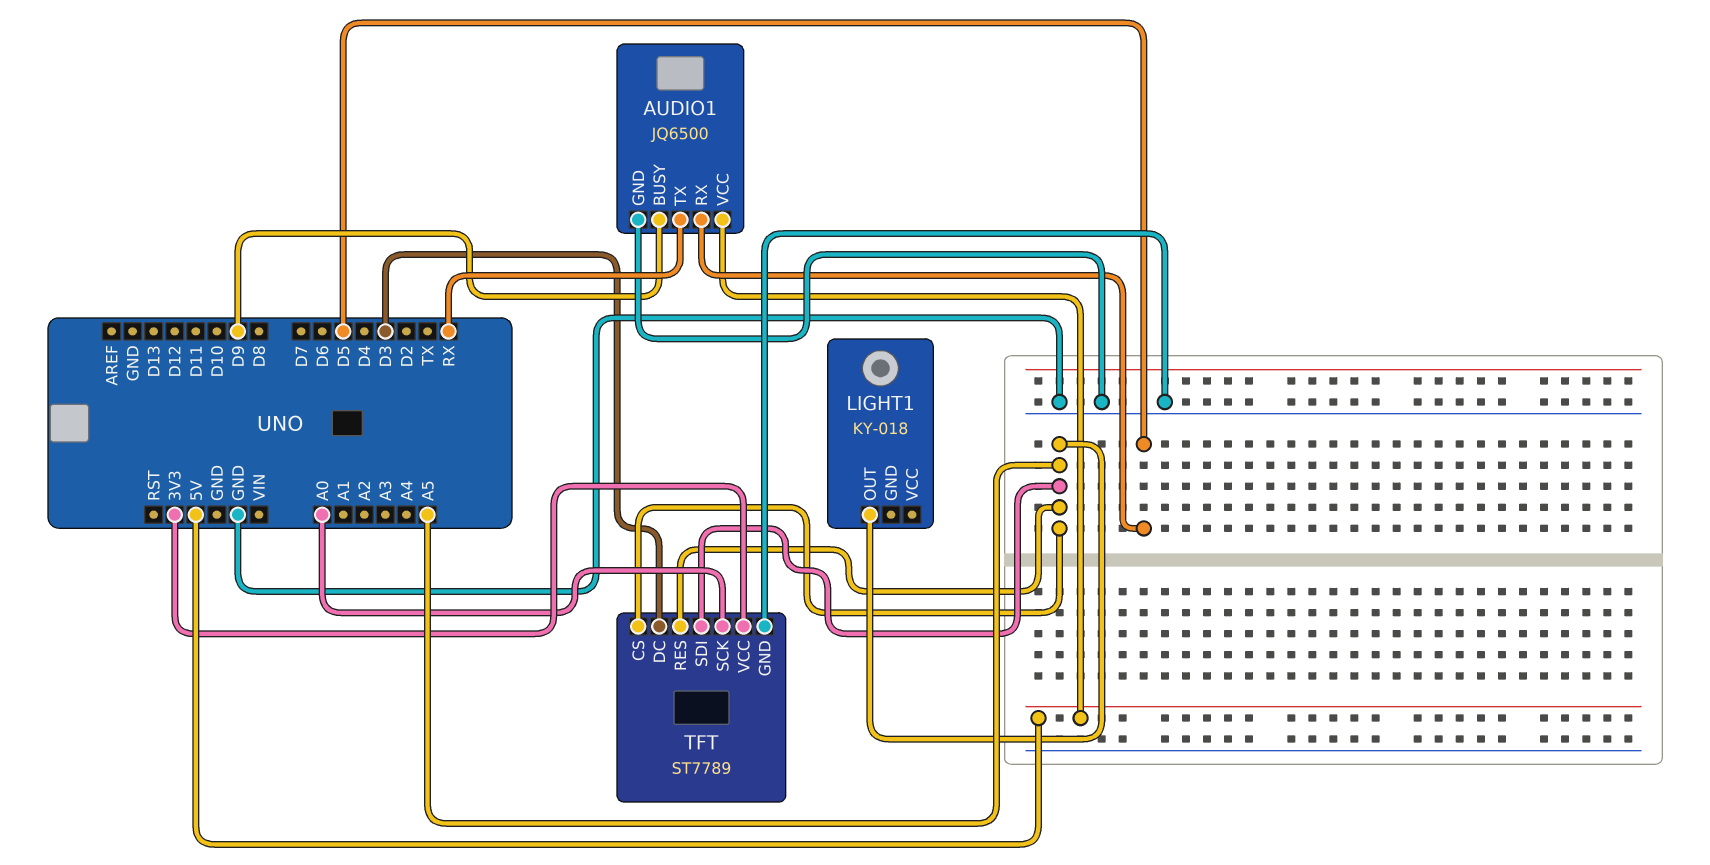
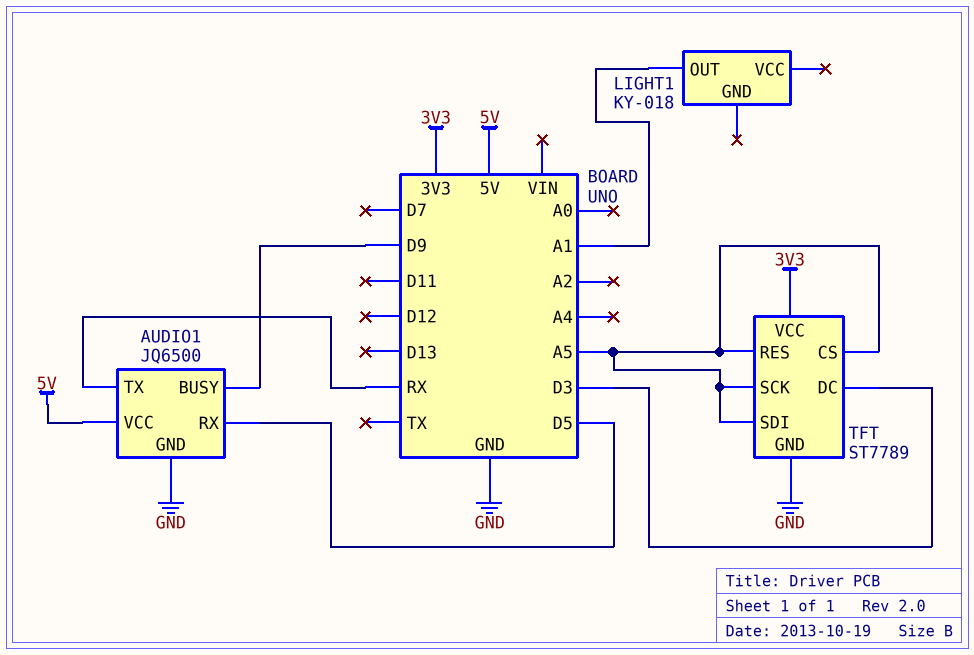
LIGHT1 pin OUT: A5 -> A1
TFT pin SCK: A0 -> A5

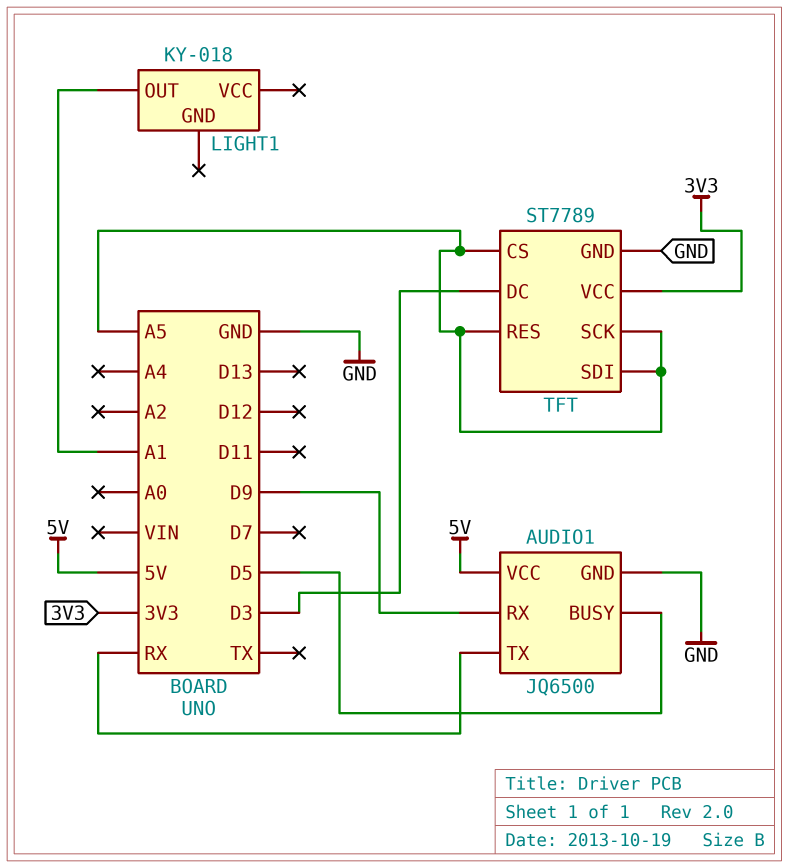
AUDIO1 pin BUSY: D9 -> D5
AUDIO1 pin RX: D5 -> D9

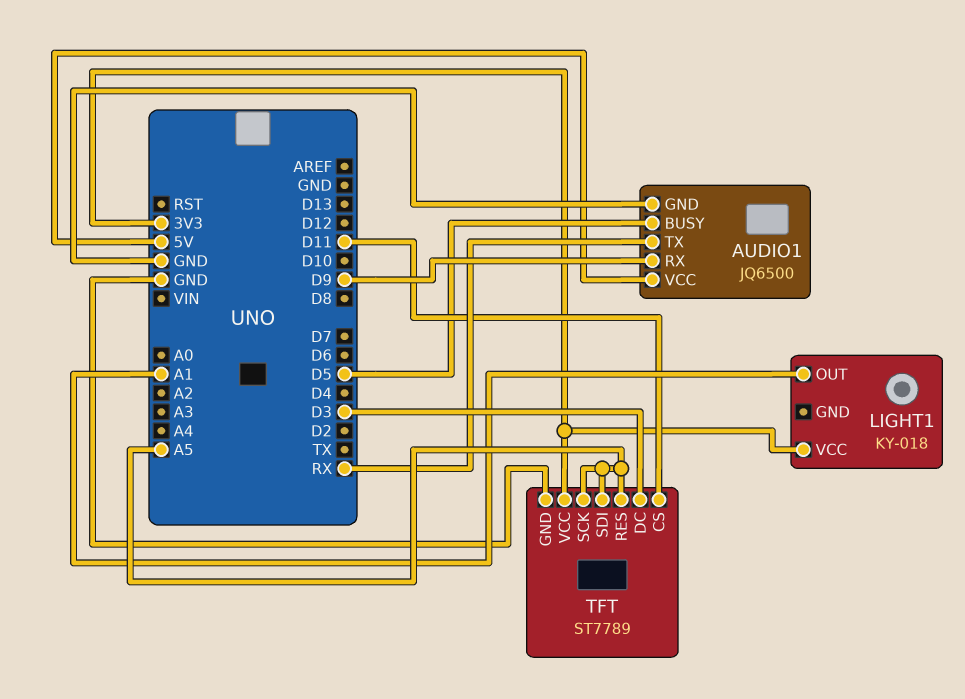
LIGHT1 pin VCC: none -> 3V3
TFT pin CS: A5 -> D11

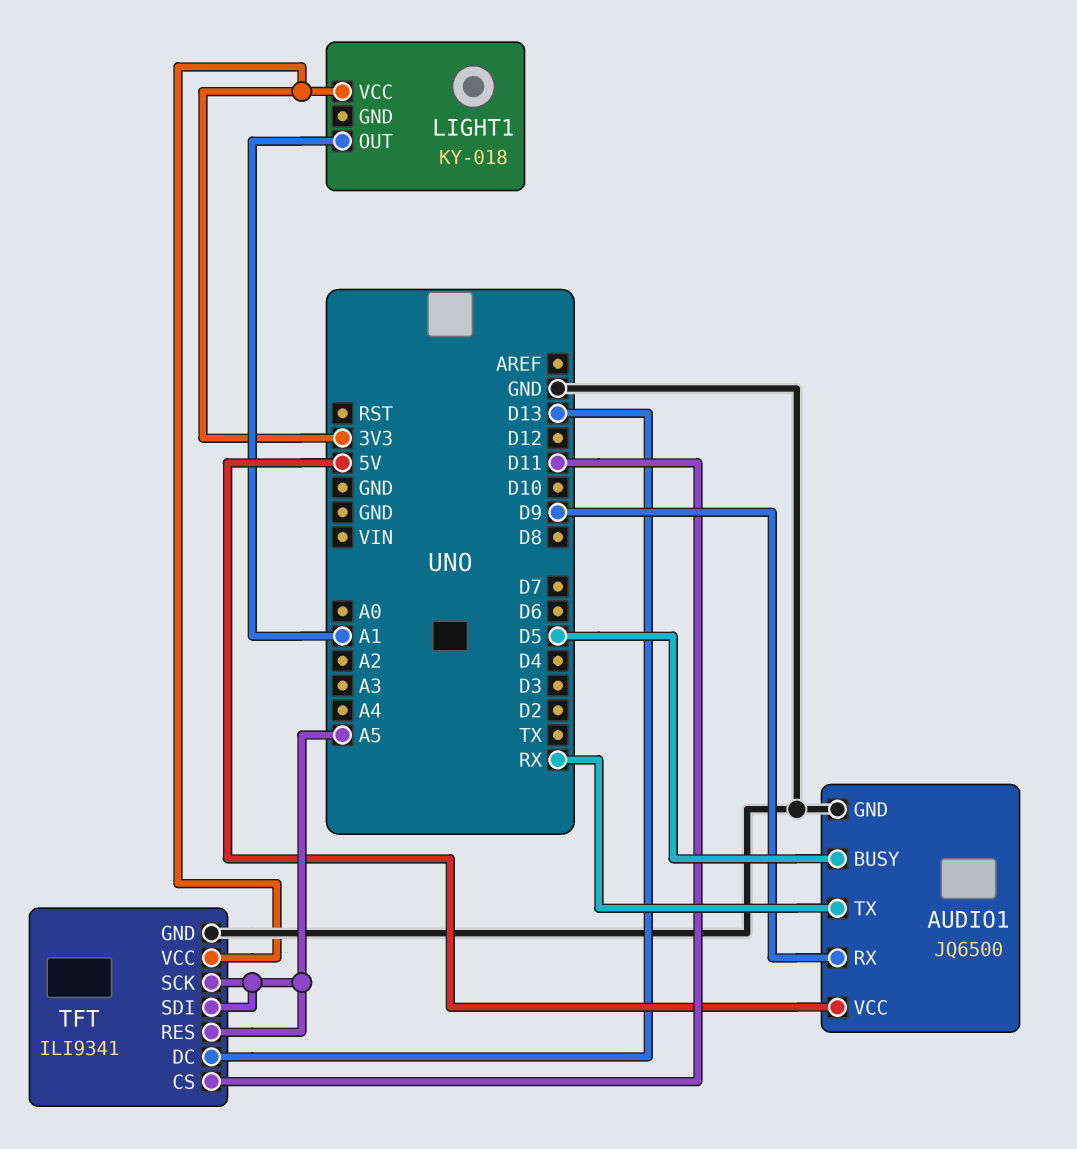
TFT: ST7789 -> ILI9341
TFT pin DC: D3 -> D13

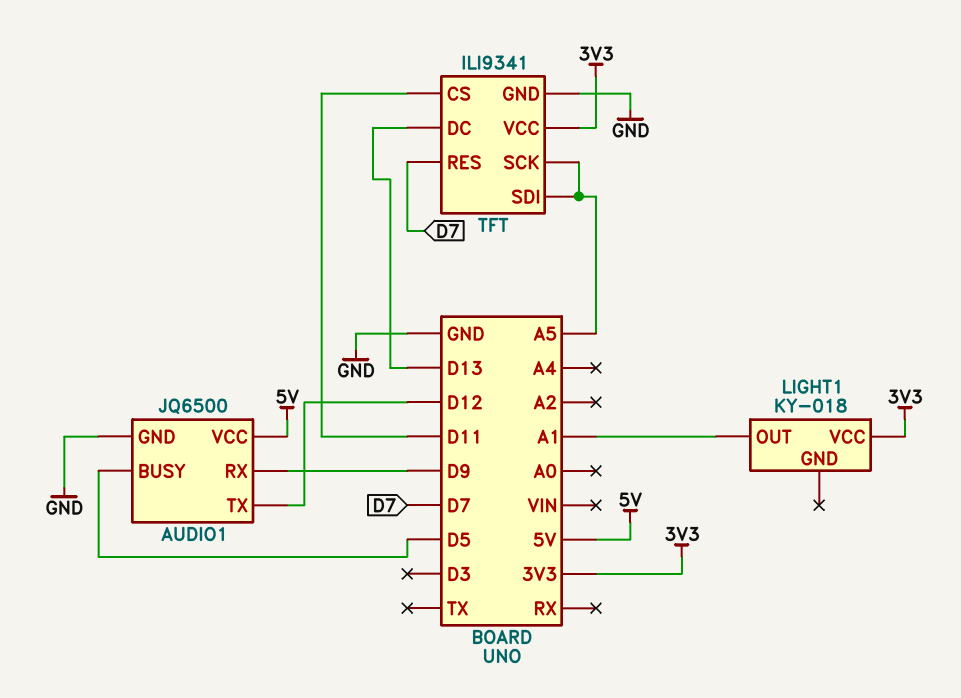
AUDIO1 pin TX: RX -> D12
TFT pin RES: A5 -> D7

